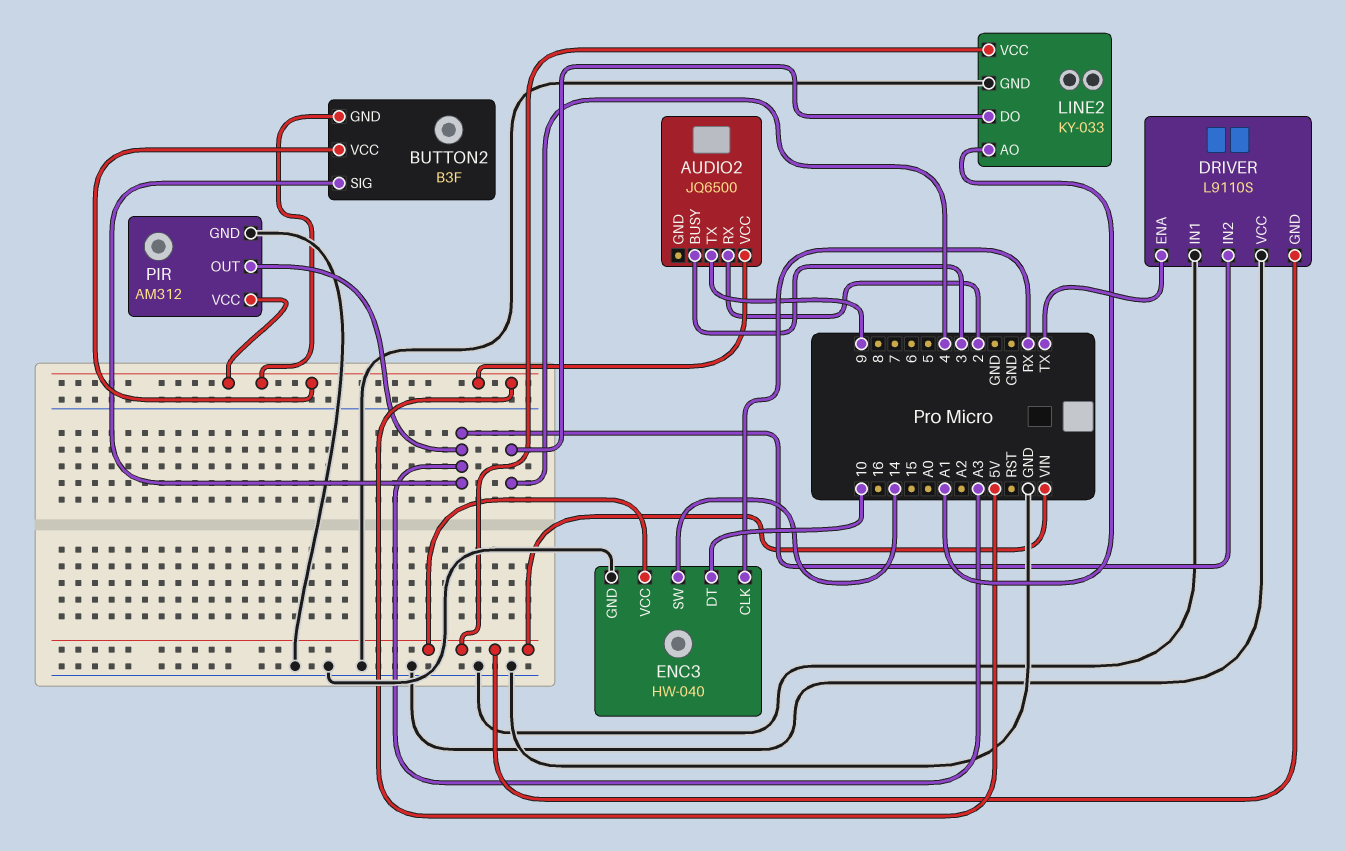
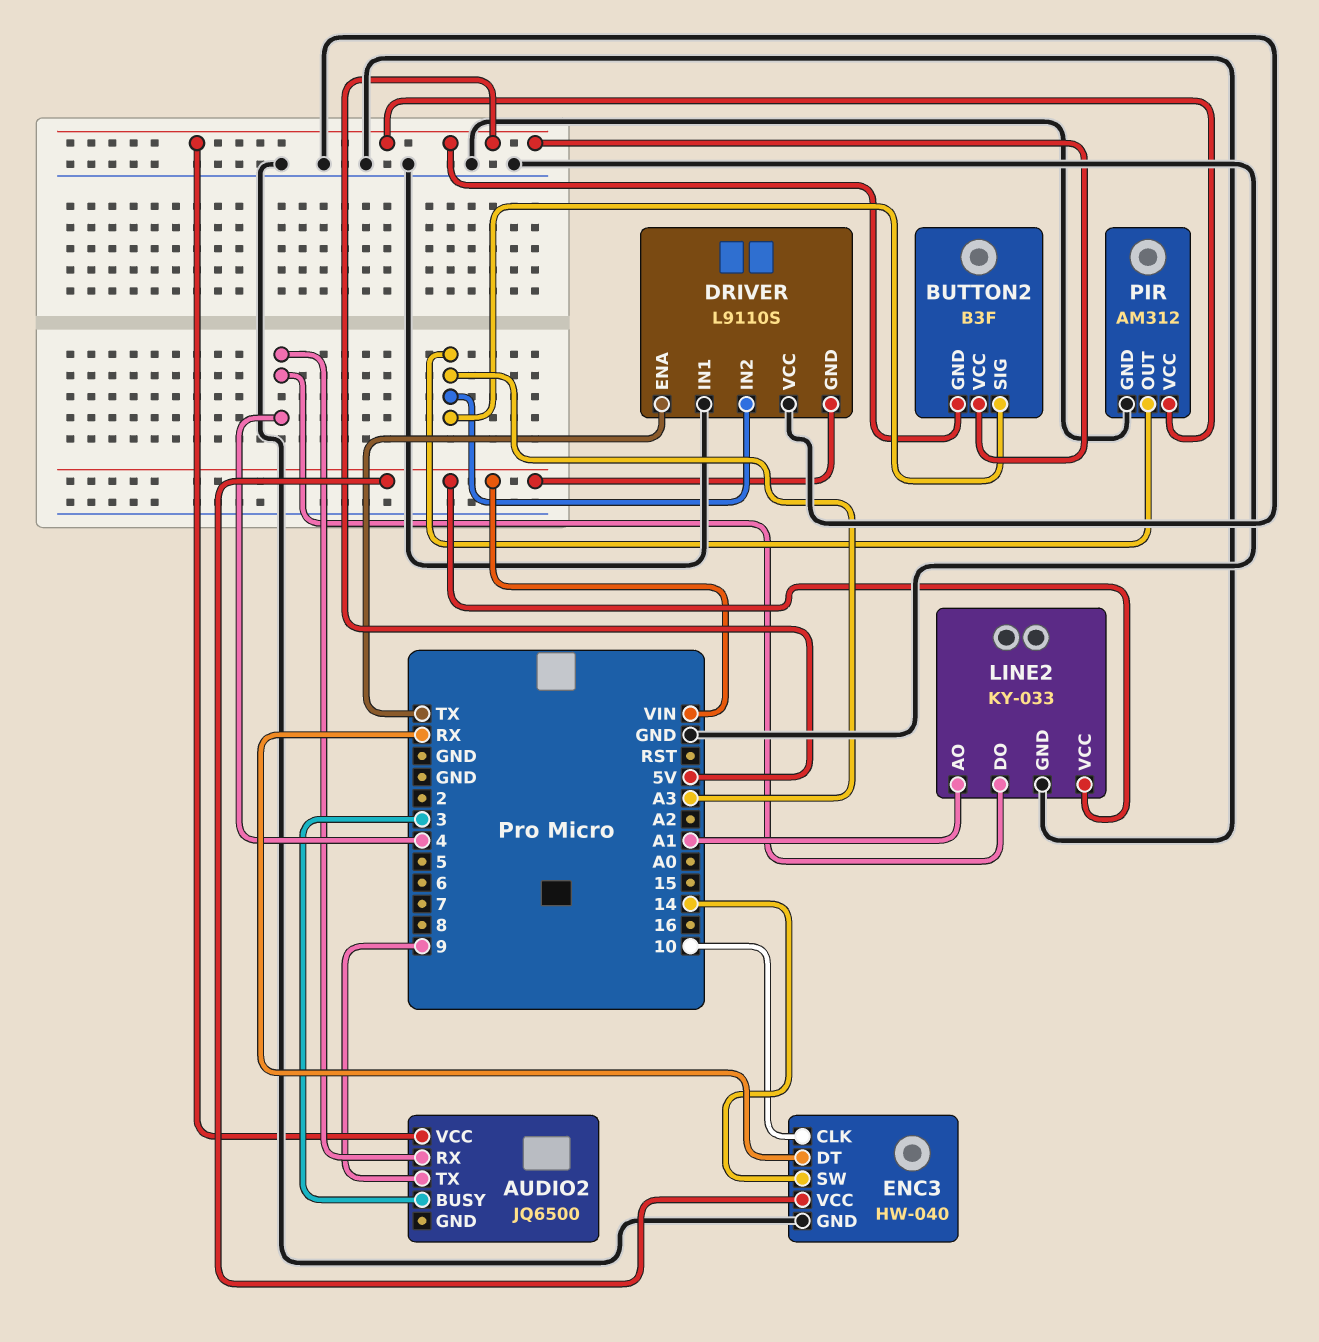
AUDIO2 pin RX: 2 -> 4
ENC3 pin CLK: RX -> 10
ENC3 pin DT: 10 -> RX

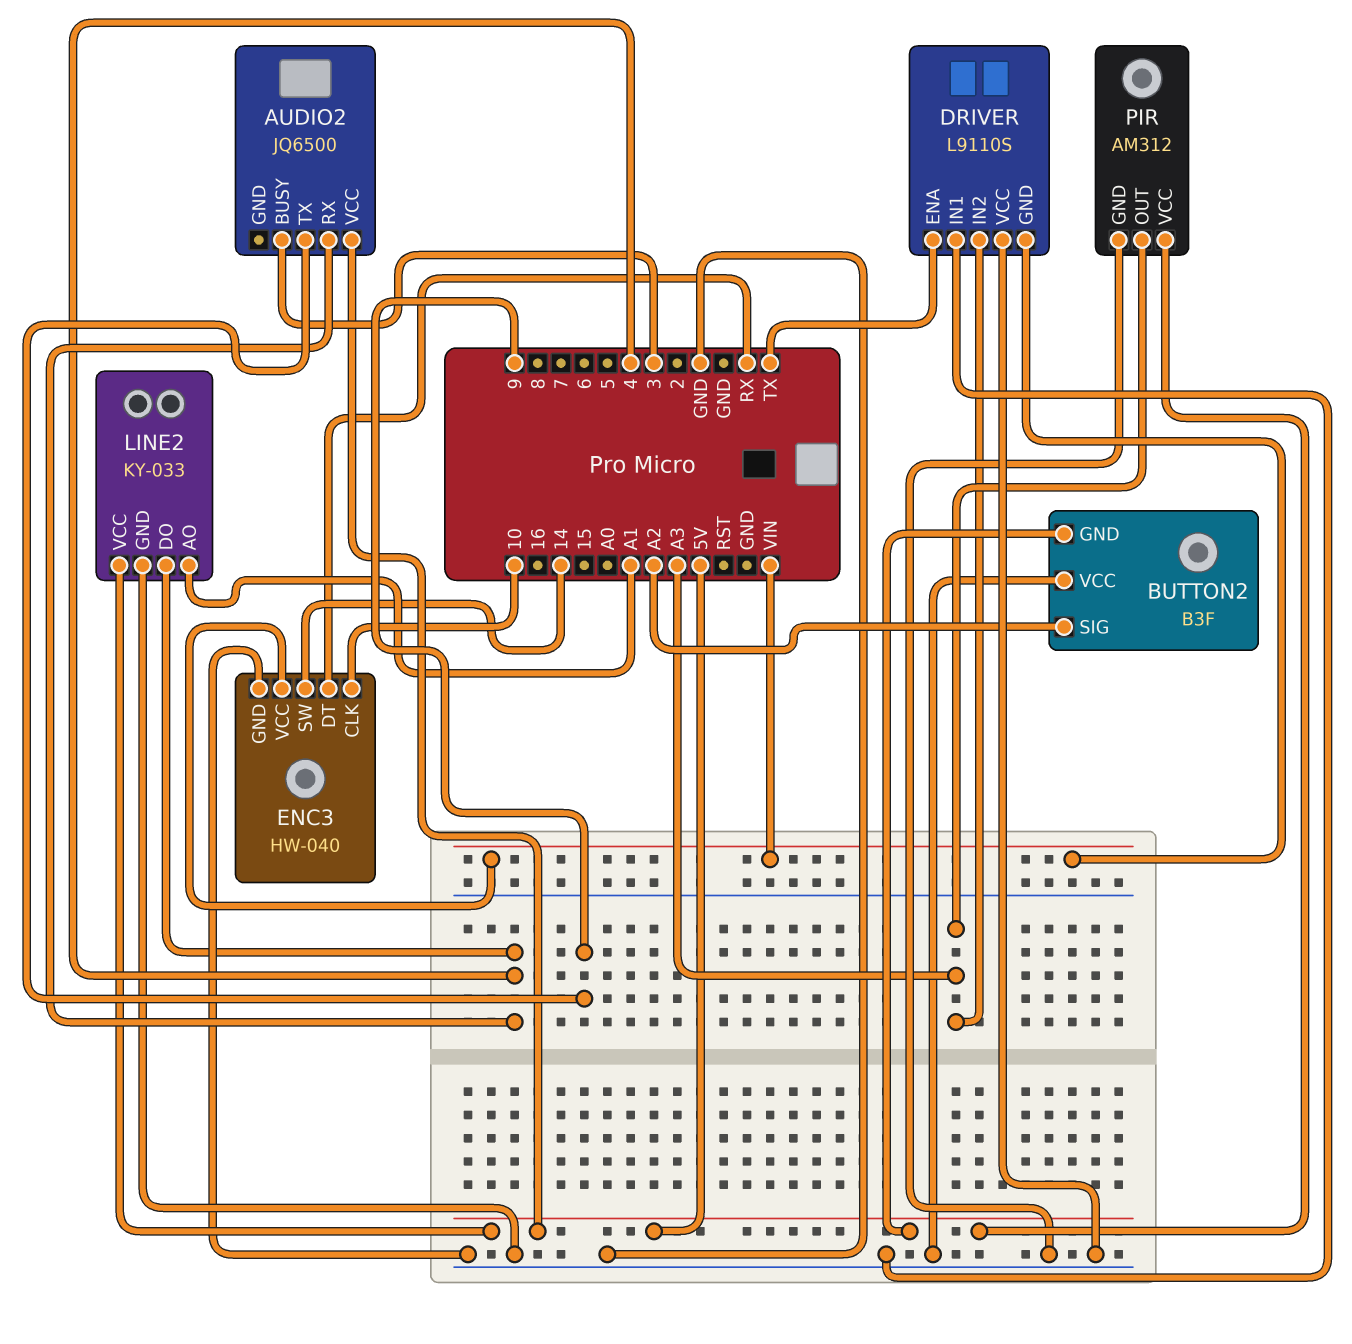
BUTTON2 pin SIG: A3 -> A2
BUTTON2 pin VCC: 5V -> GND
LINE2 pin VCC: VIN -> 5V

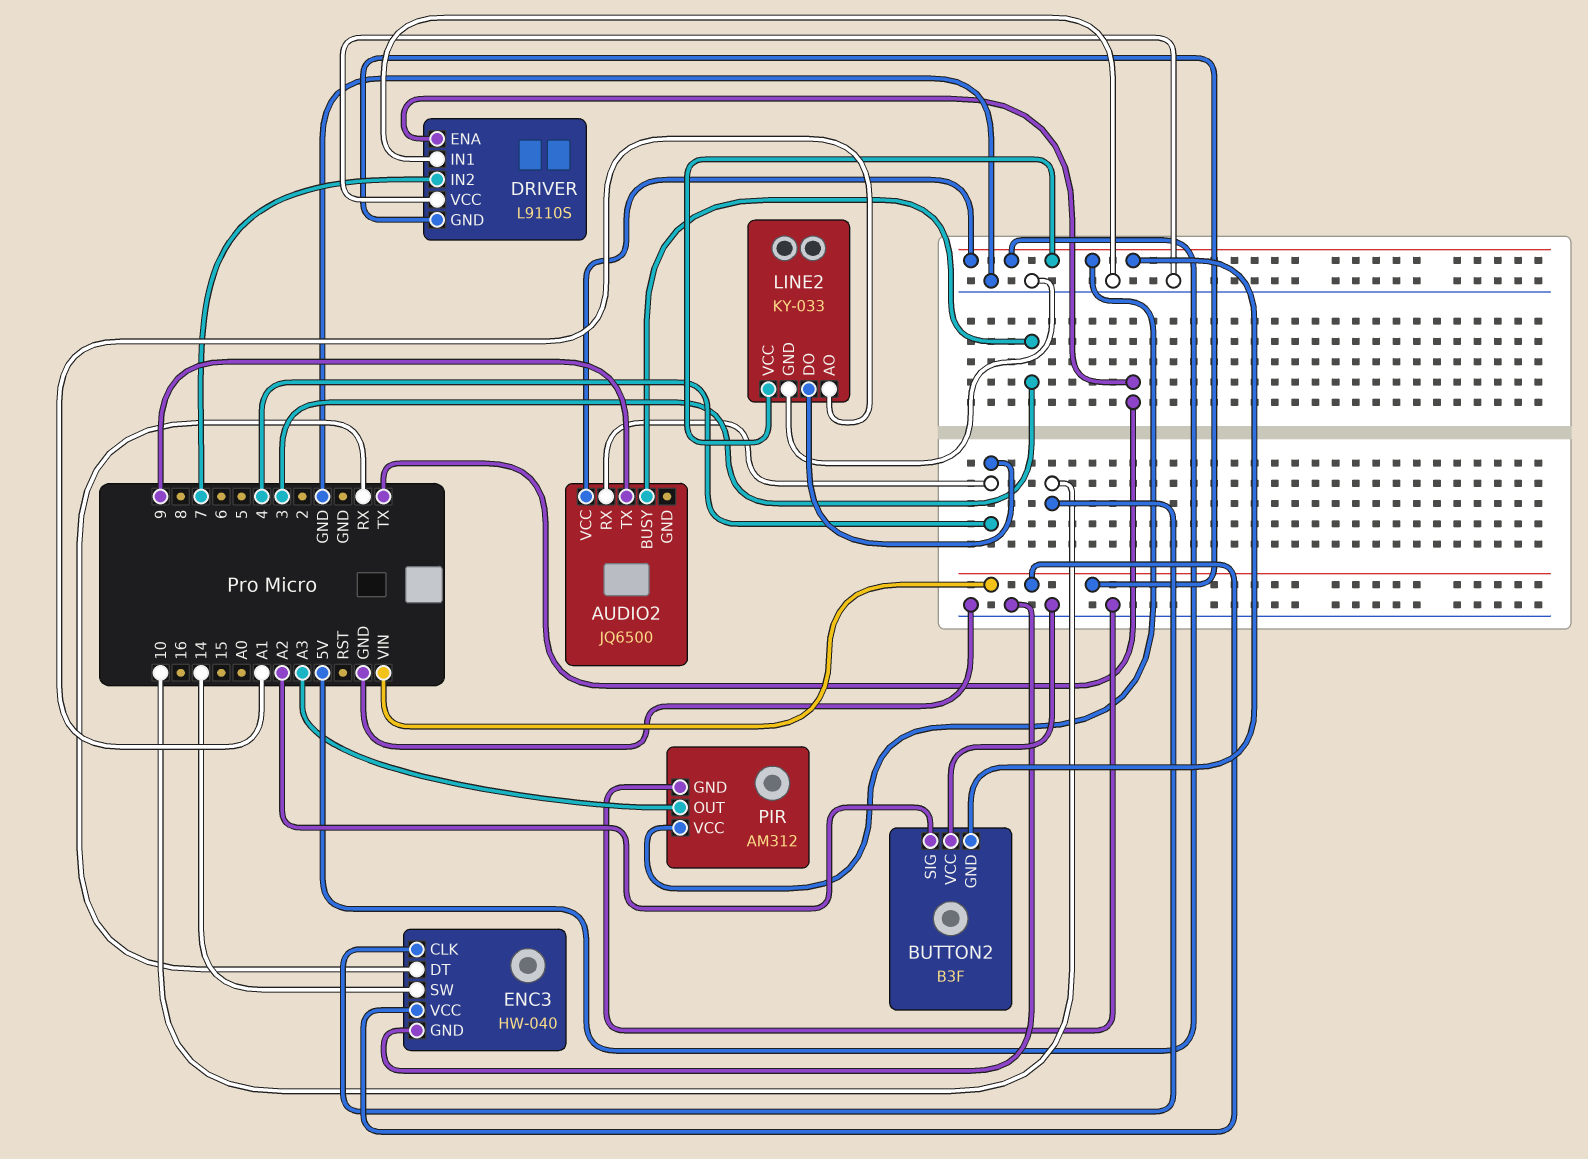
DRIVER pin IN2: A3 -> 7

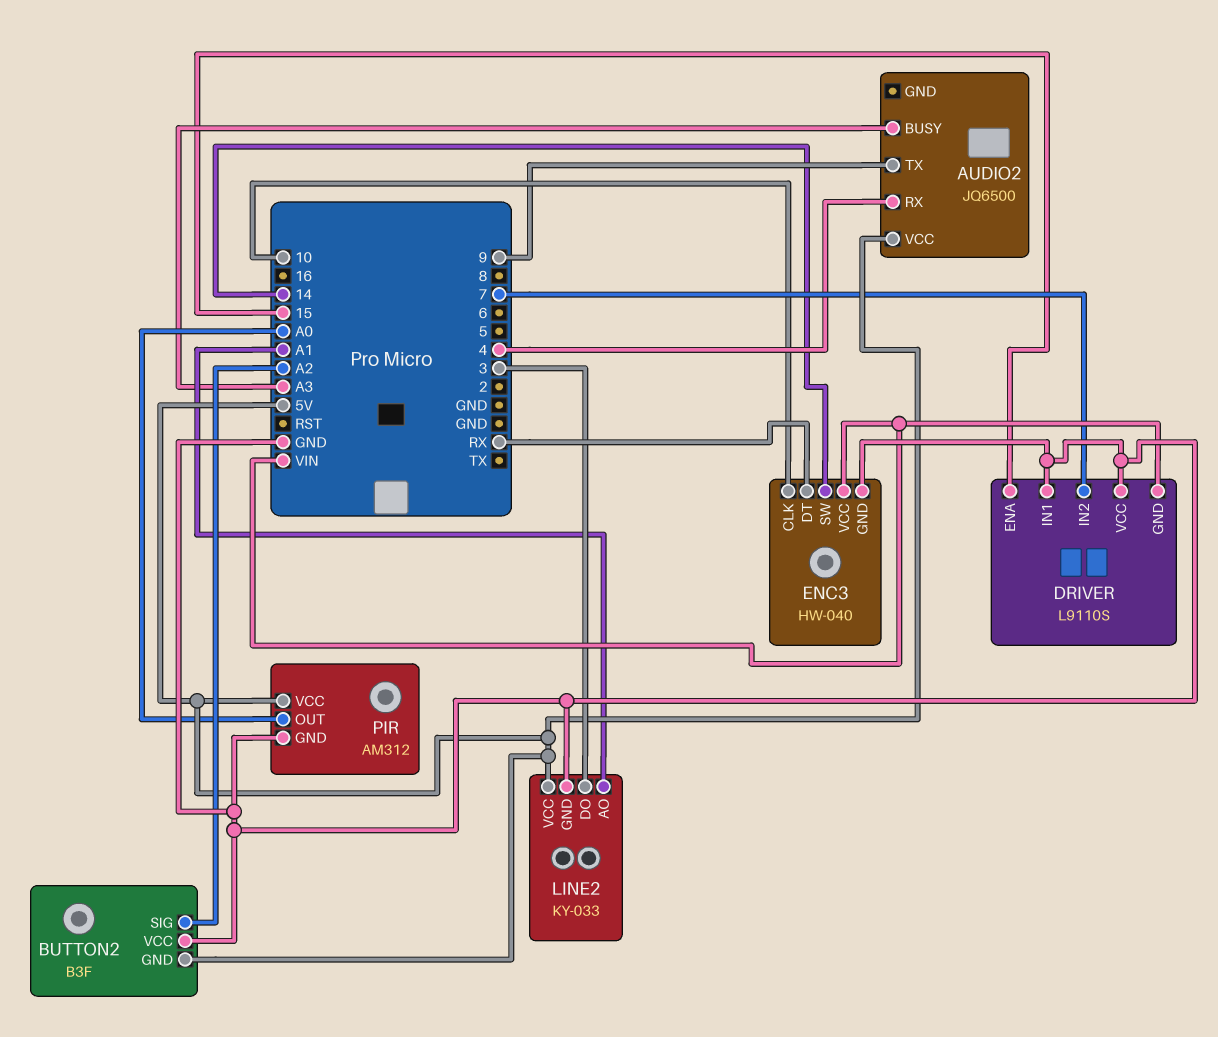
AUDIO2 pin BUSY: 3 -> A3
DRIVER pin ENA: TX -> 15
LINE2 pin DO: 4 -> 3
PIR pin OUT: A3 -> A0

